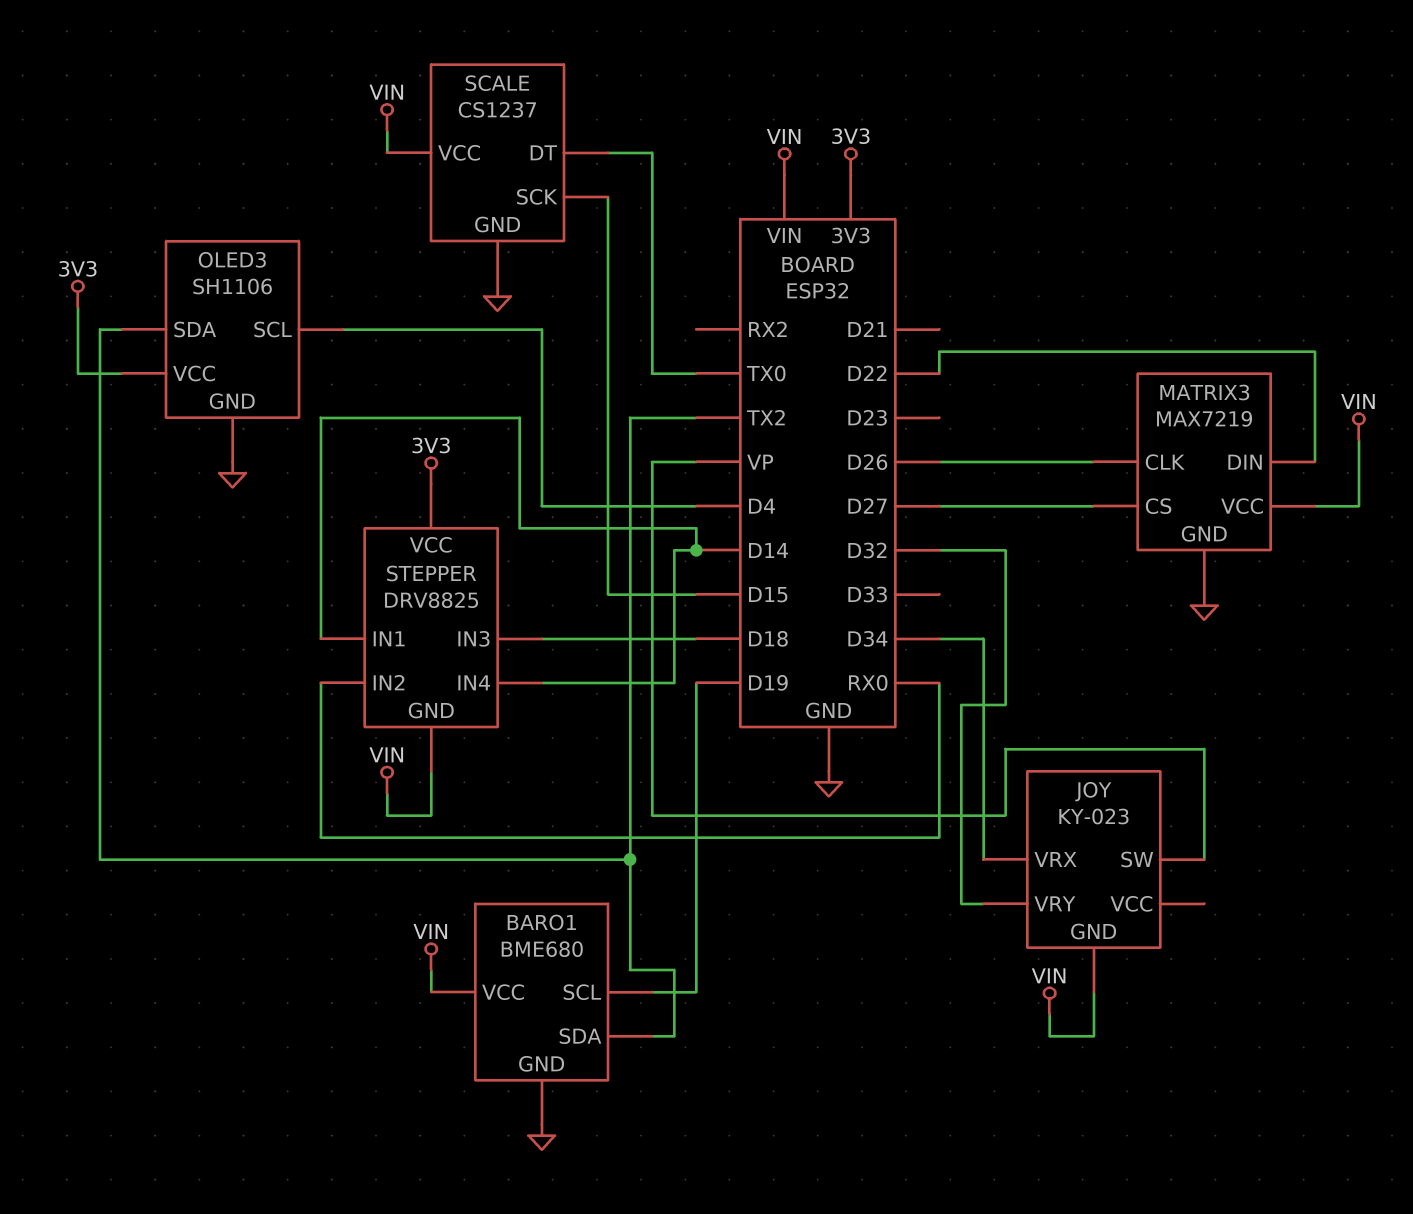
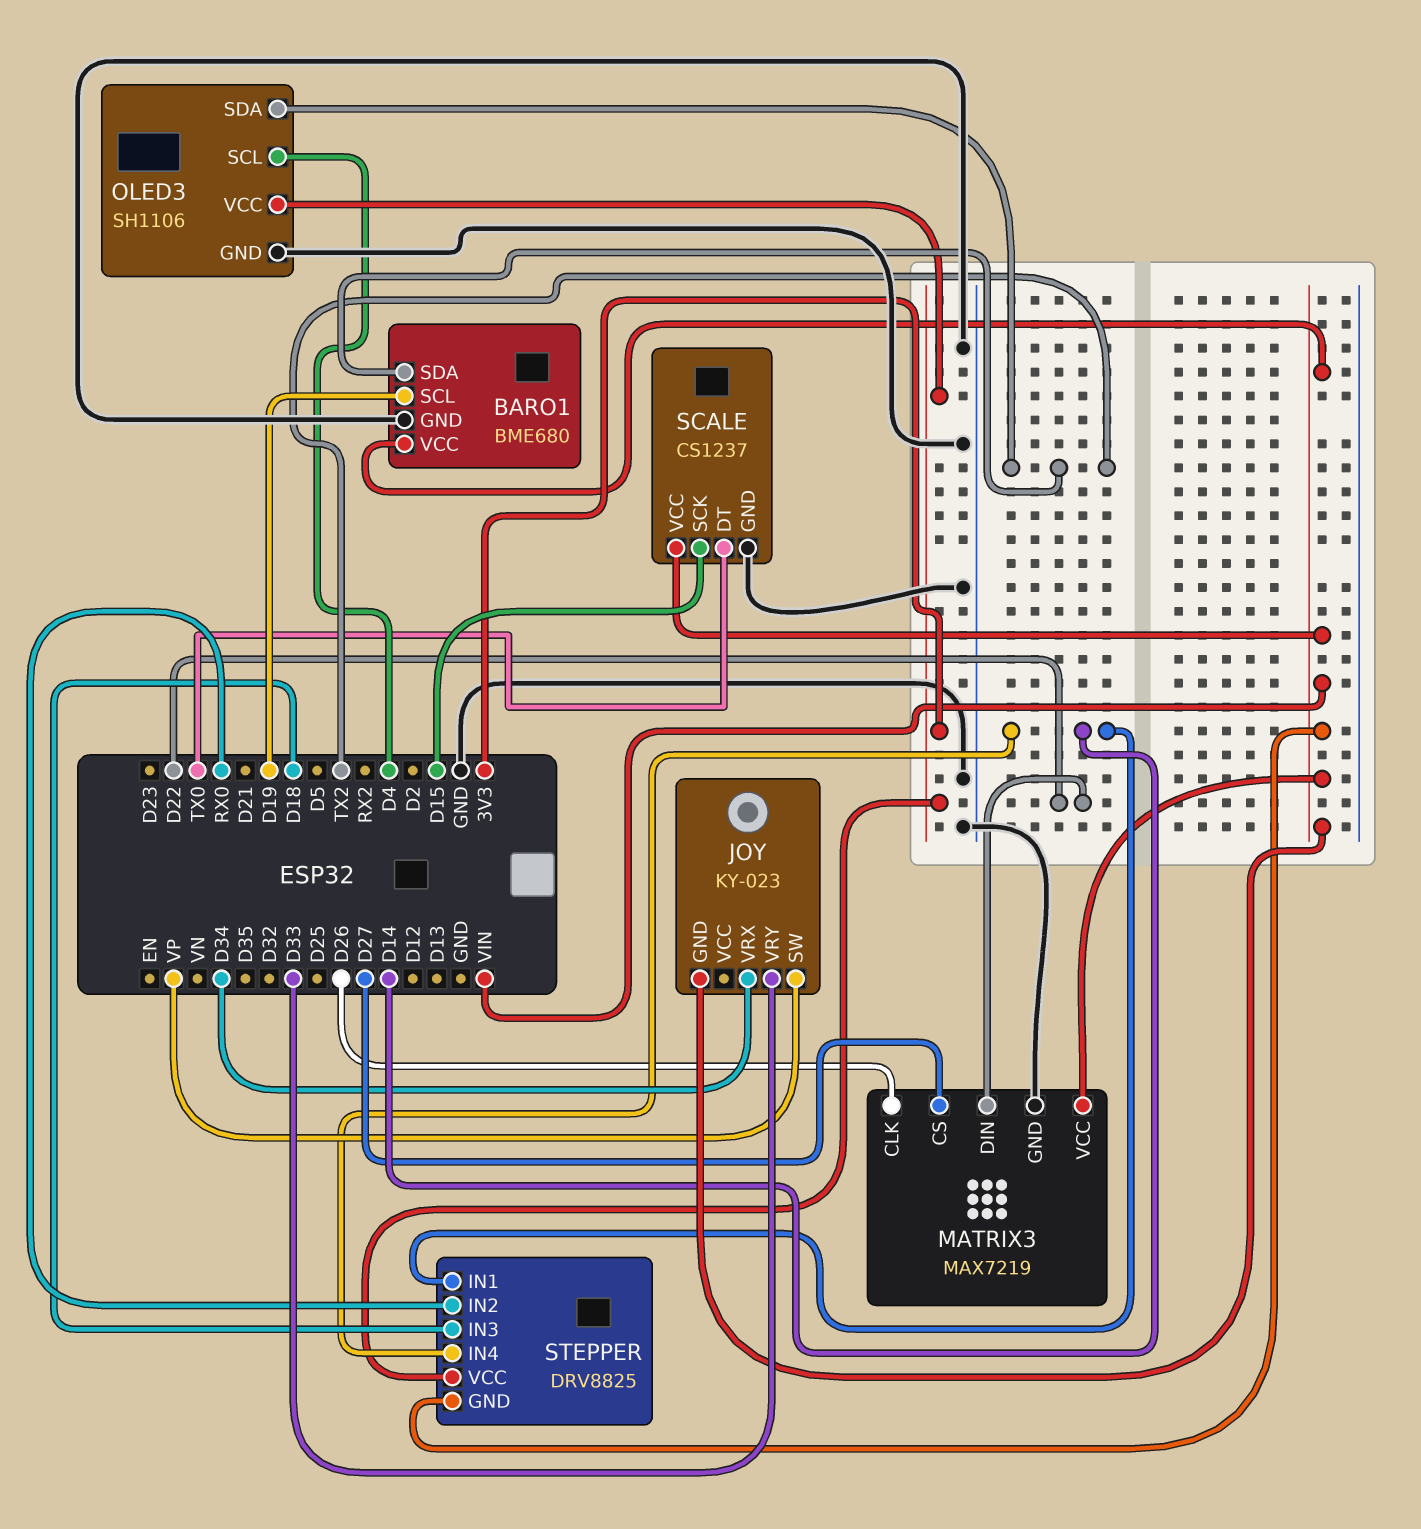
JOY pin VRY: D32 -> D33

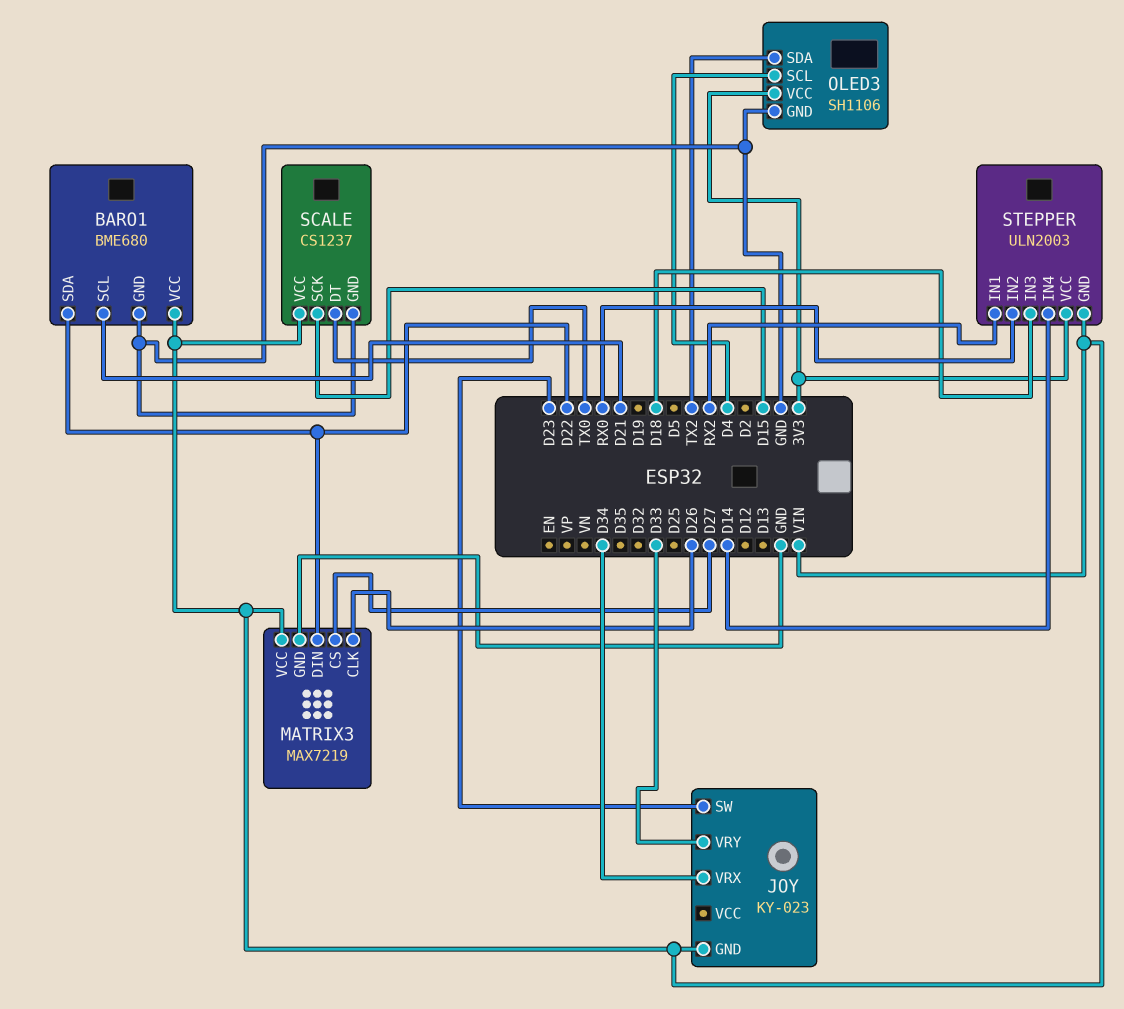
BARO1 pin SCL: D19 -> D21
BARO1 pin SDA: TX2 -> D22
JOY pin SW: VP -> D23
STEPPER: DRV8825 -> ULN2003
STEPPER pin IN1: D14 -> RX2

